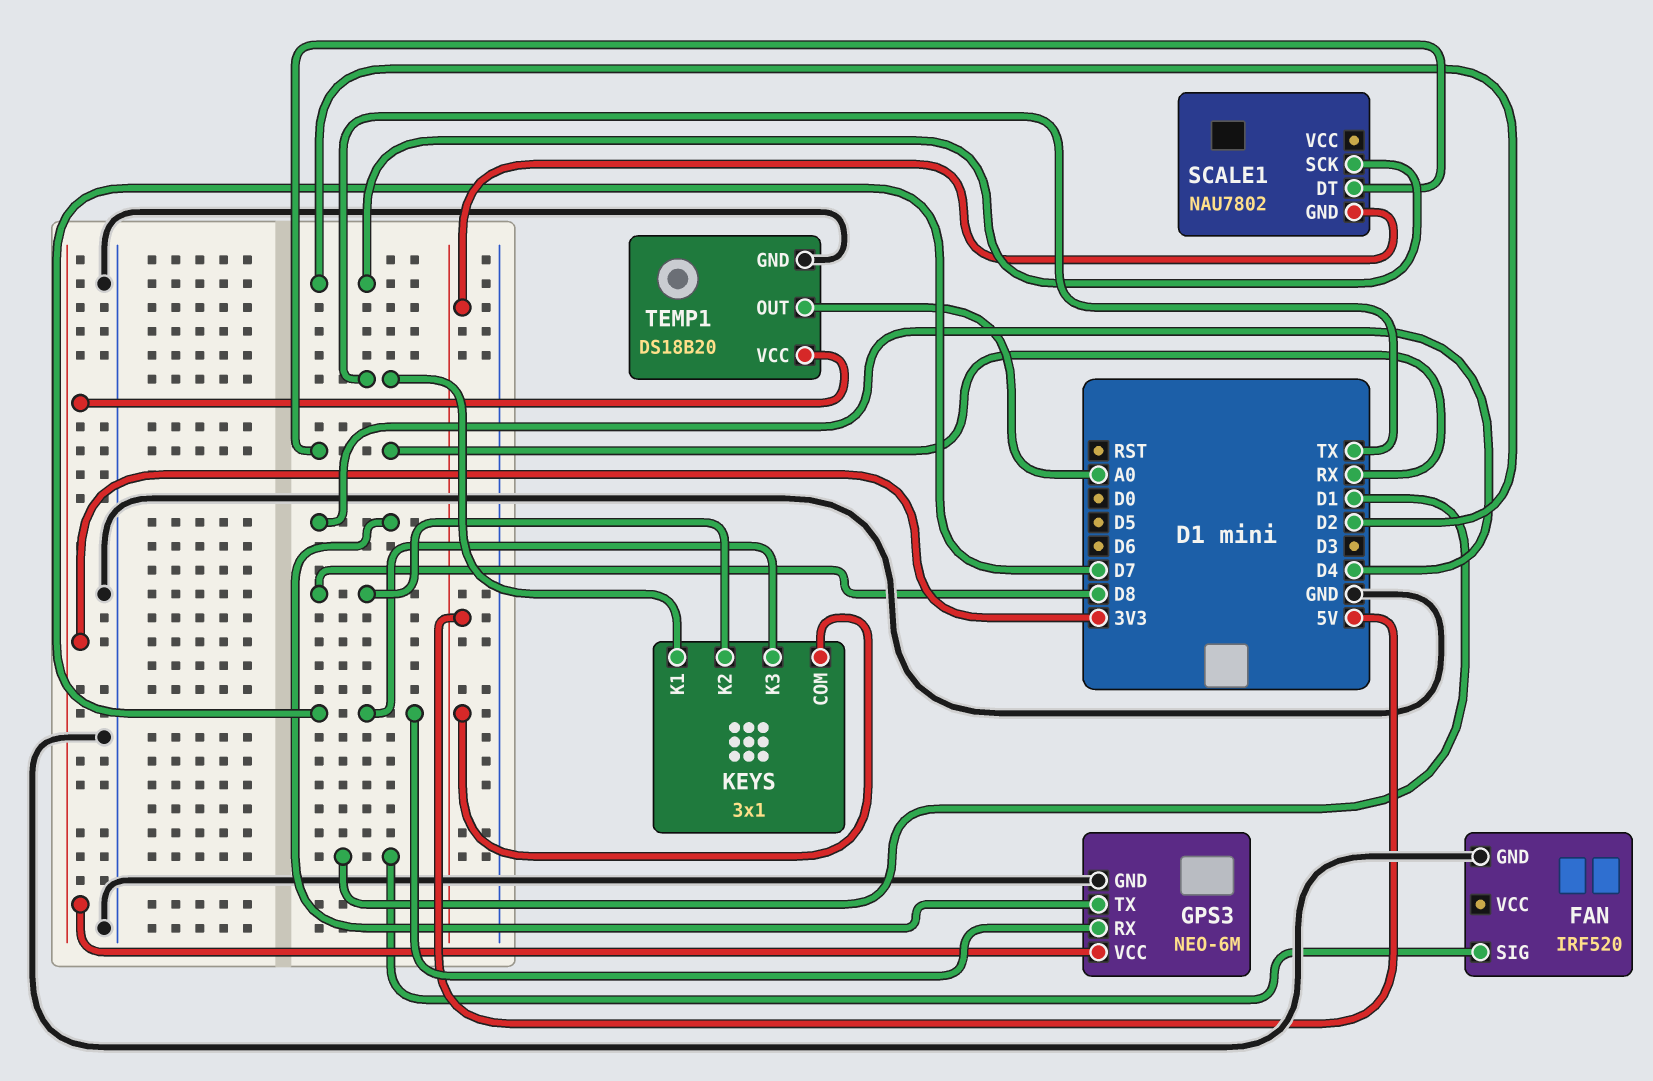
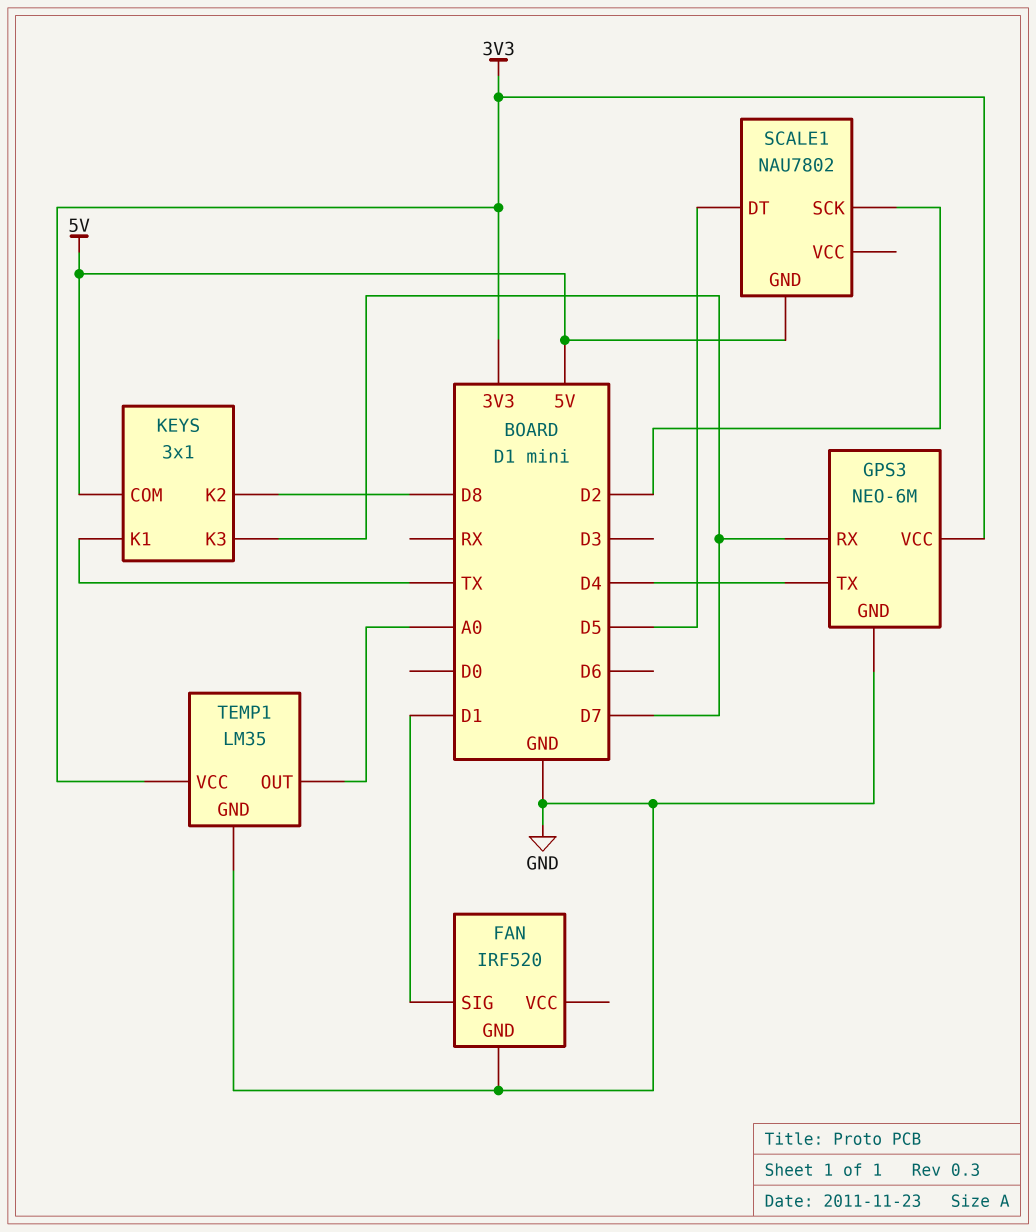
SCALE1 pin DT: RX -> D5
TEMP1: DS18B20 -> LM35

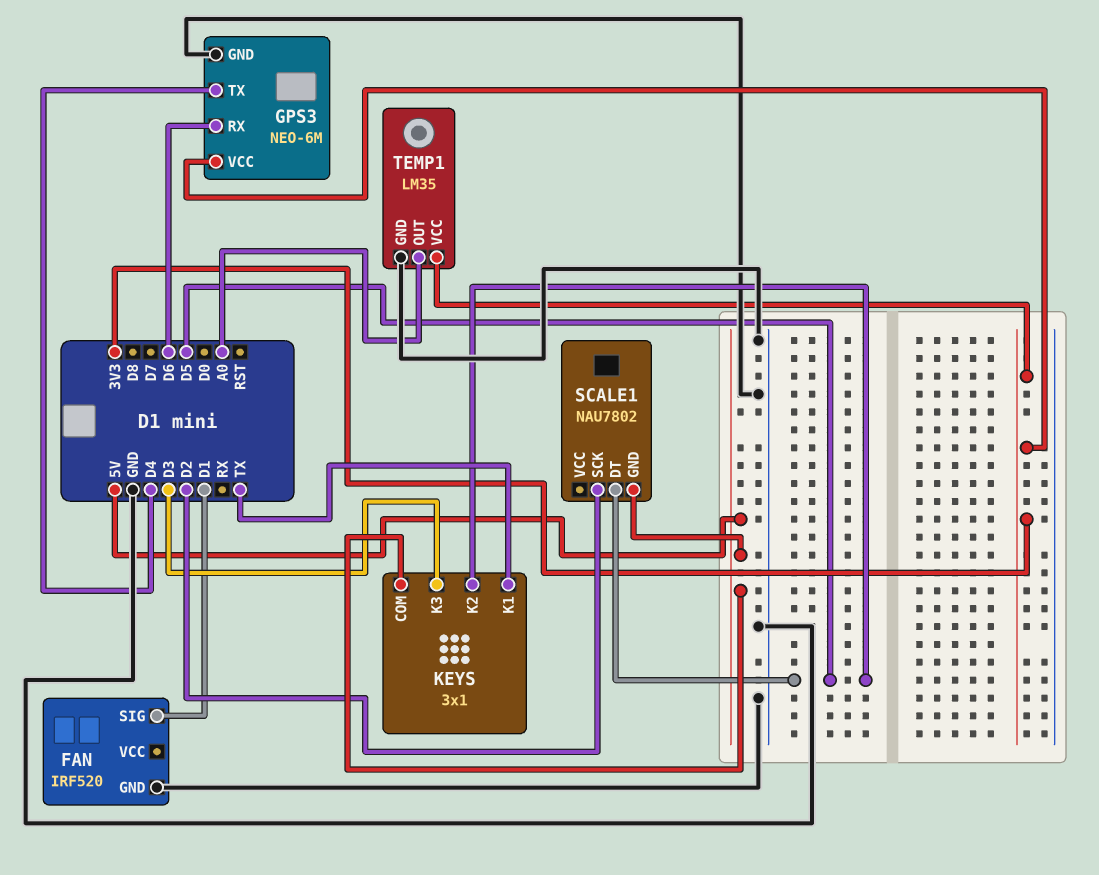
GPS3 pin RX: D7 -> D6
KEYS pin K2: D8 -> D5
KEYS pin K3: D7 -> D3

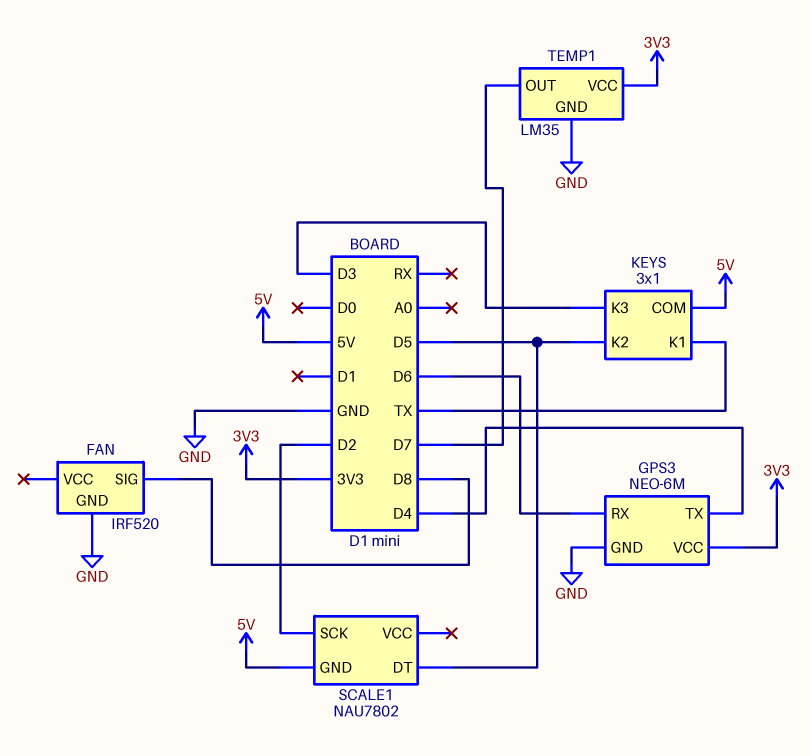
FAN pin SIG: D1 -> D8
TEMP1 pin OUT: A0 -> D7

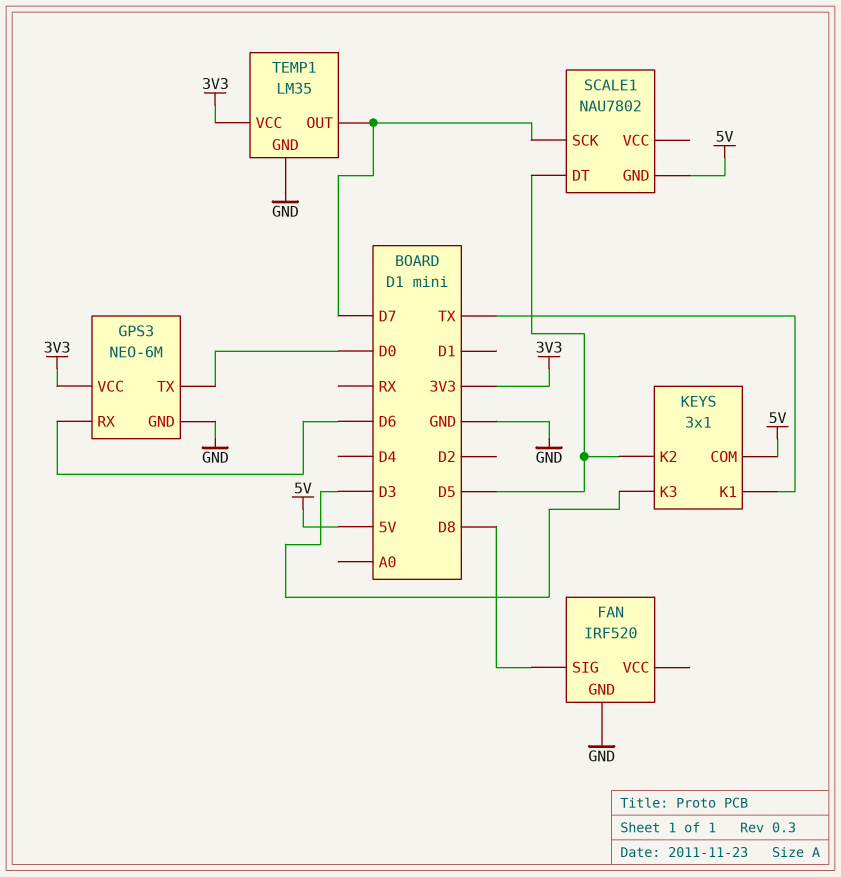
GPS3 pin TX: D4 -> D0
SCALE1 pin SCK: D2 -> D7

